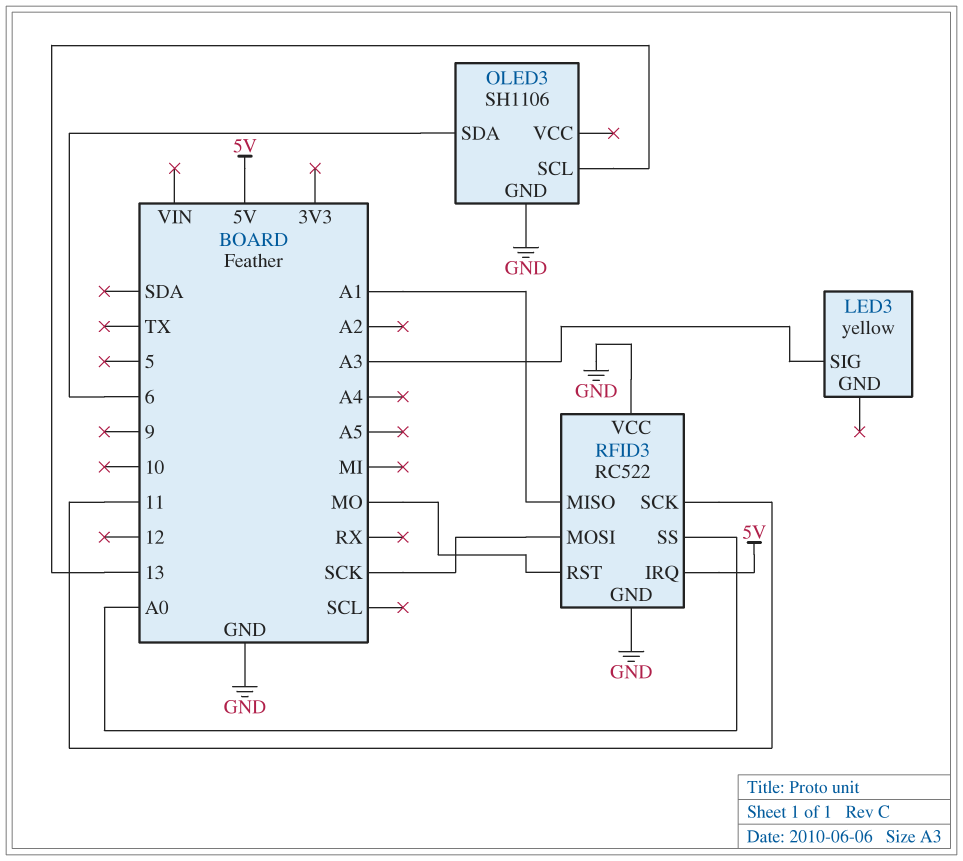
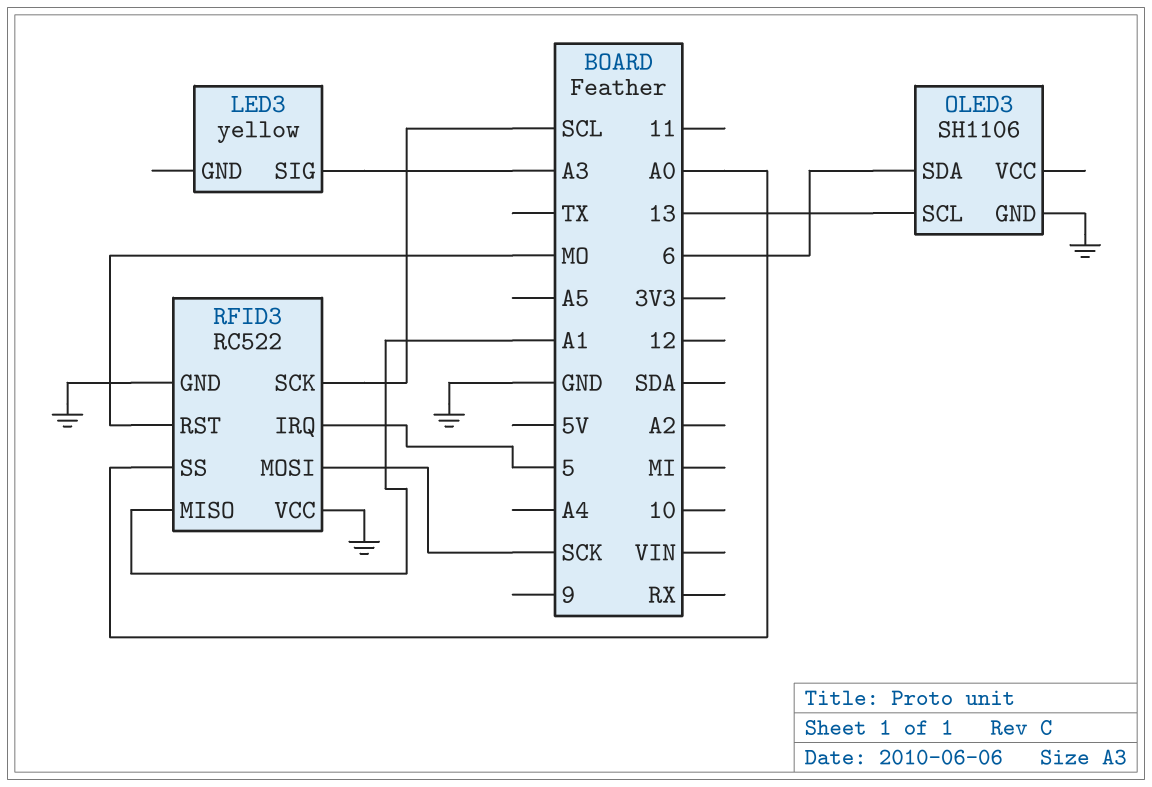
RFID3 pin IRQ: 5V -> 5
RFID3 pin SCK: 11 -> SCL

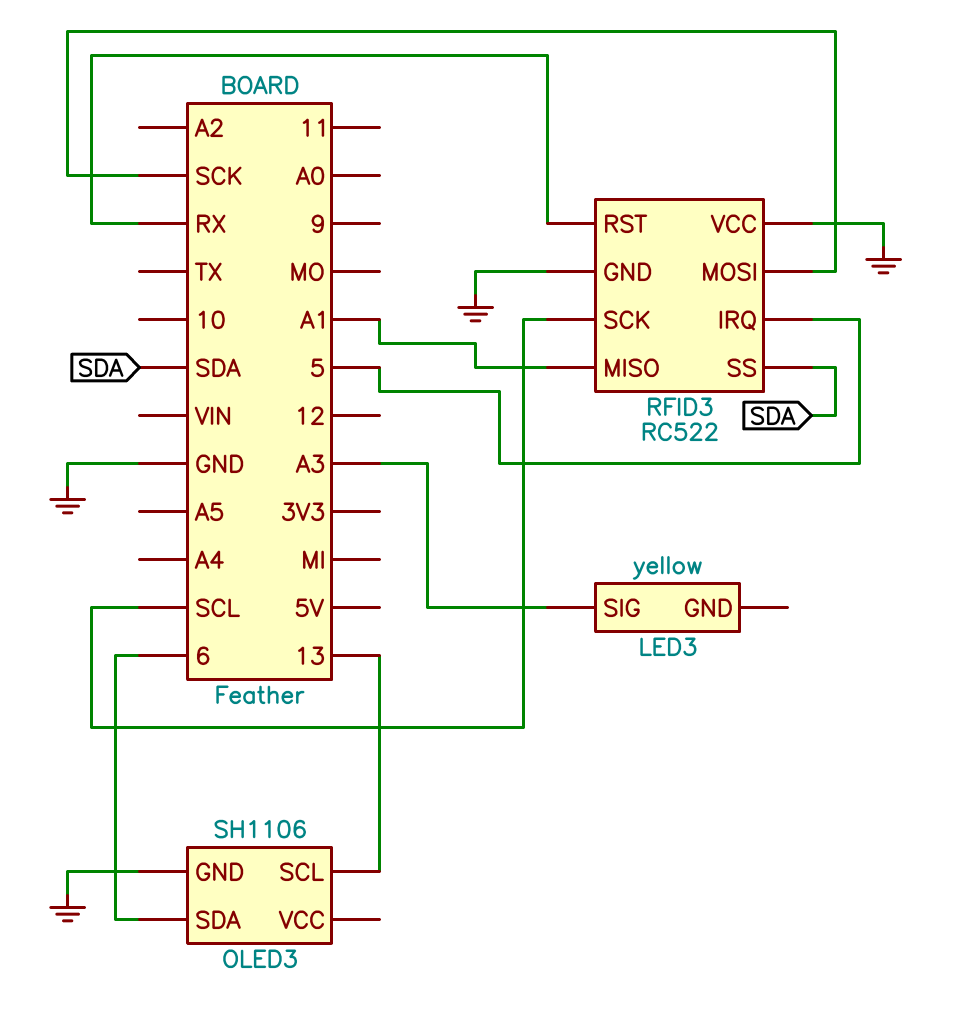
RFID3 pin RST: MO -> RX
RFID3 pin SS: A0 -> SDA

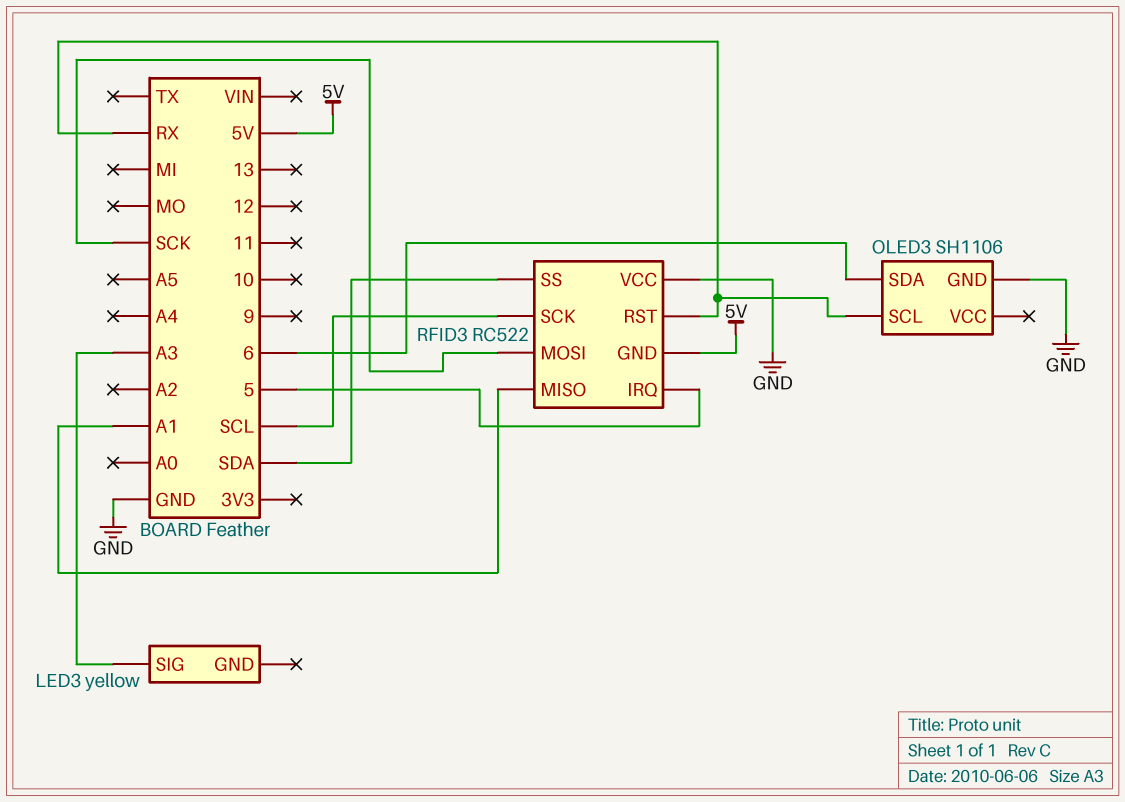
OLED3 pin SCL: 13 -> RX
RFID3 pin GND: GND -> 5V

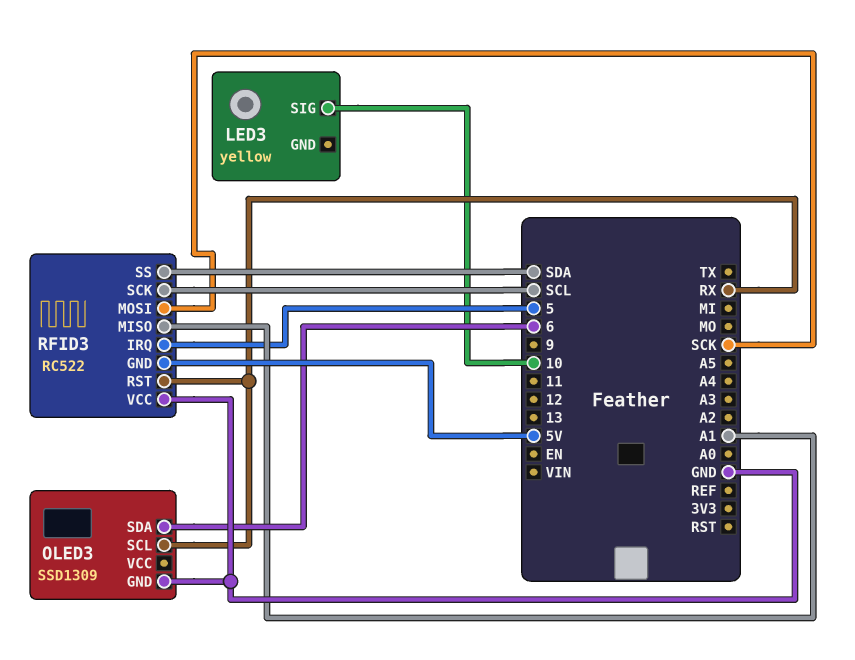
LED3 pin SIG: A3 -> 10
OLED3: SH1106 -> SSD1309

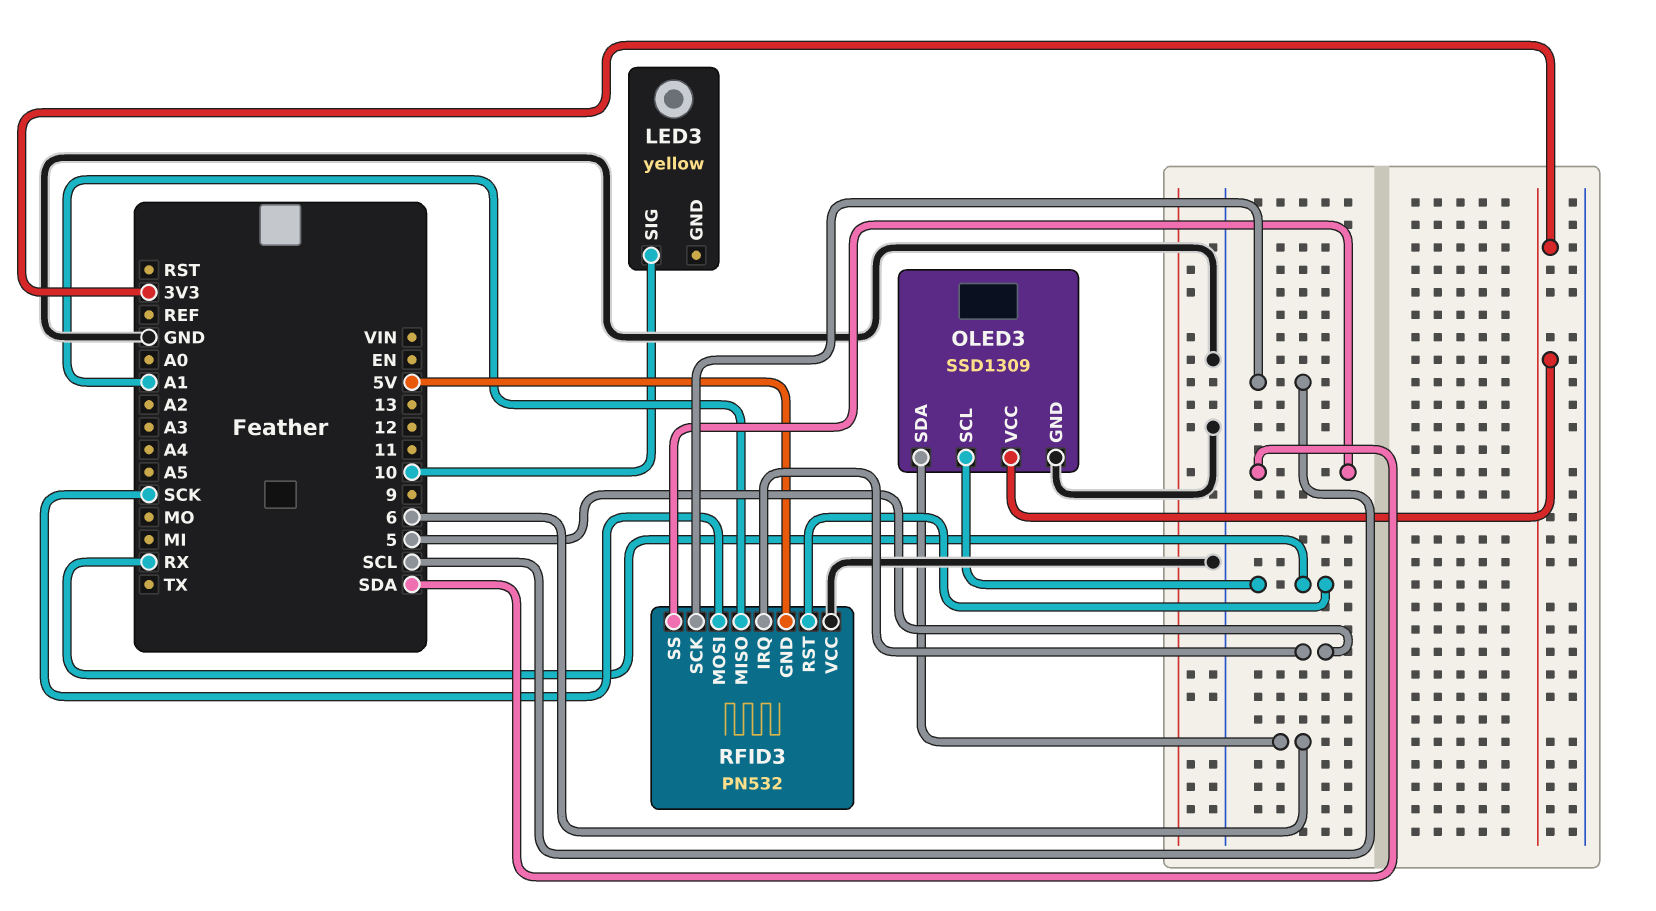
OLED3 pin VCC: none -> 3V3
RFID3: RC522 -> PN532

